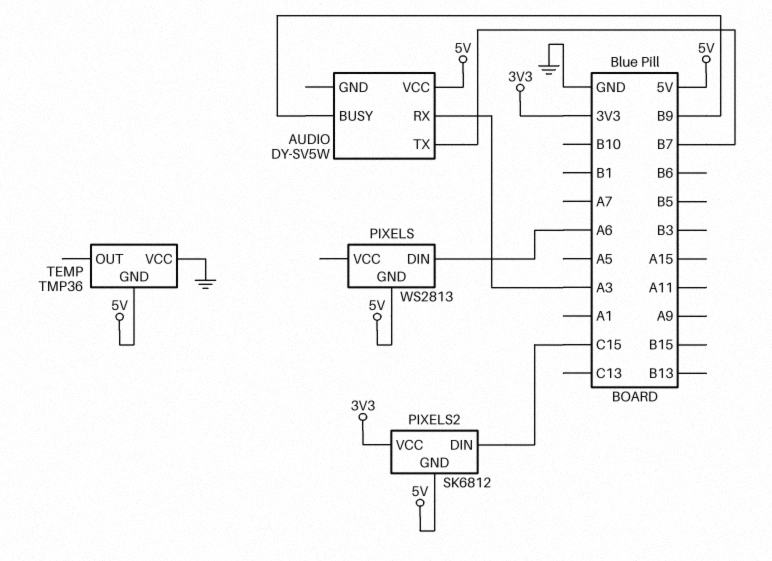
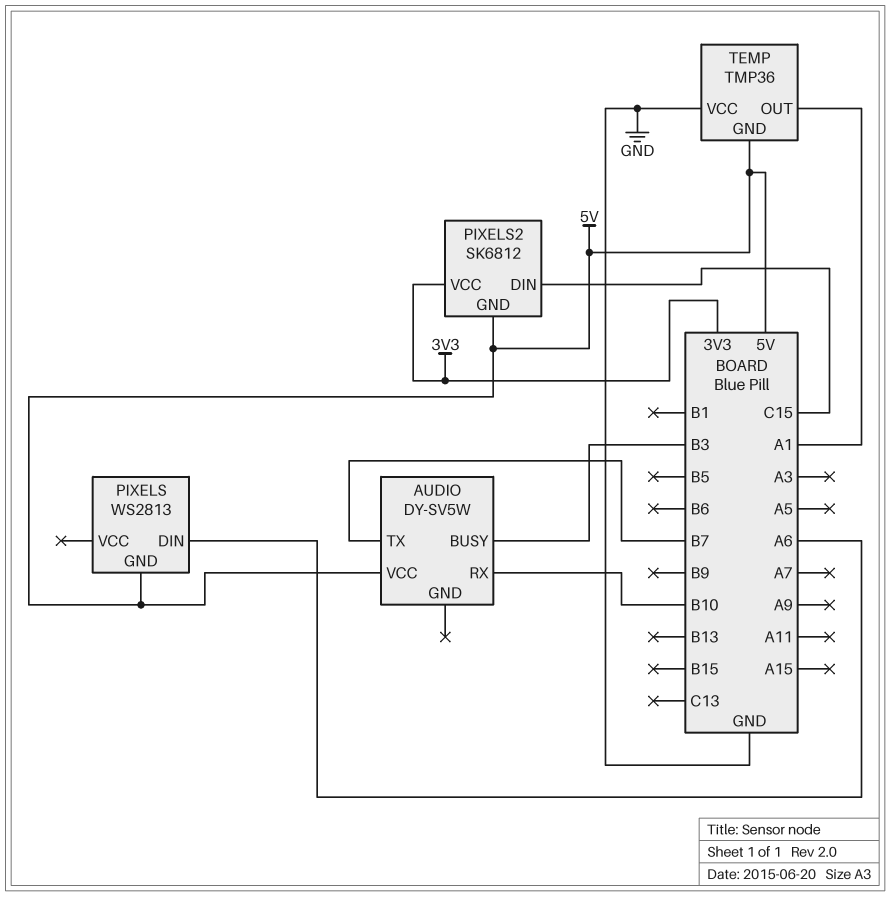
AUDIO pin BUSY: B9 -> B3
AUDIO pin RX: A3 -> B10
TEMP pin OUT: none -> A1

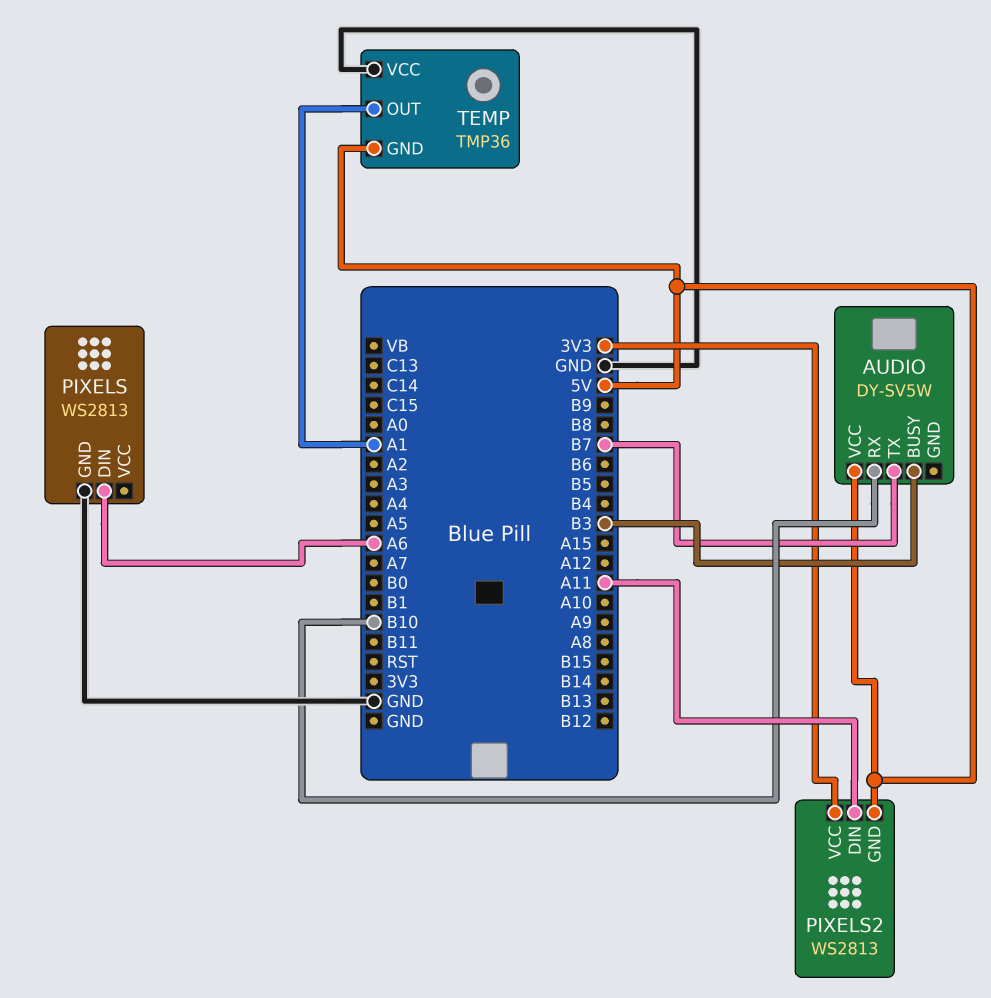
PIXELS pin GND: 5V -> GND
PIXELS2: SK6812 -> WS2813
PIXELS2 pin DIN: C15 -> A11

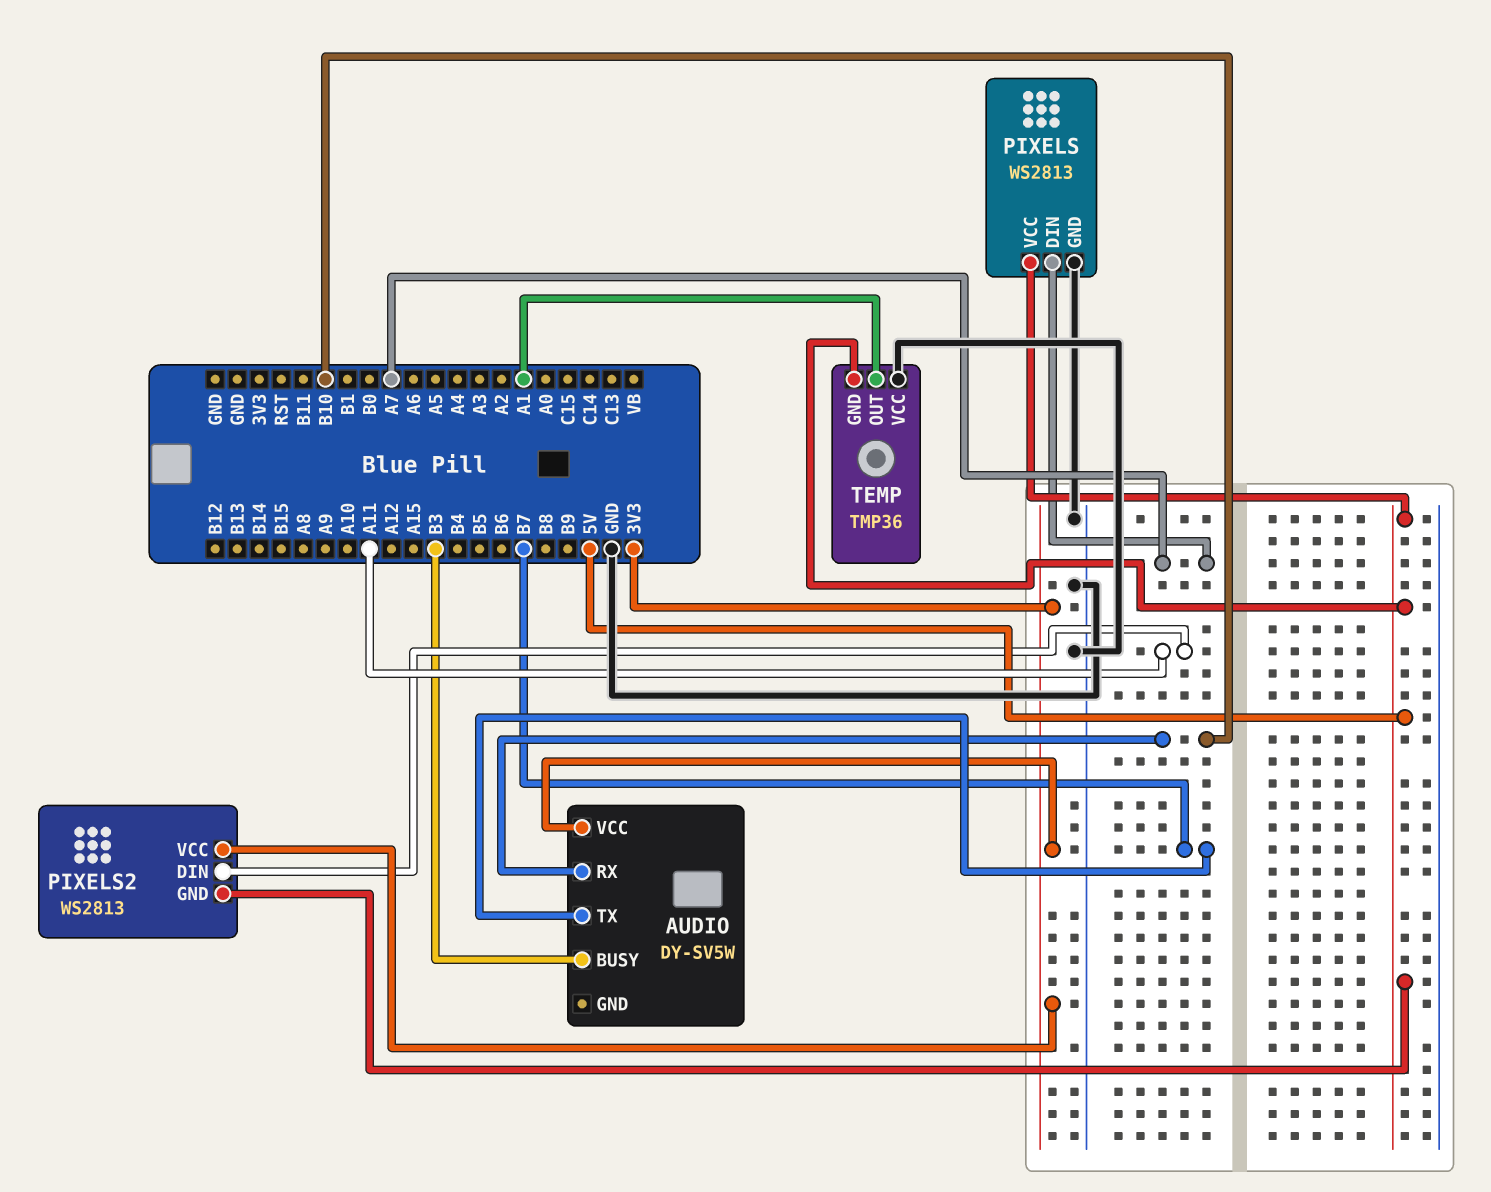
AUDIO pin VCC: 5V -> 3V3
PIXELS pin DIN: A6 -> A7
PIXELS pin VCC: none -> 5V

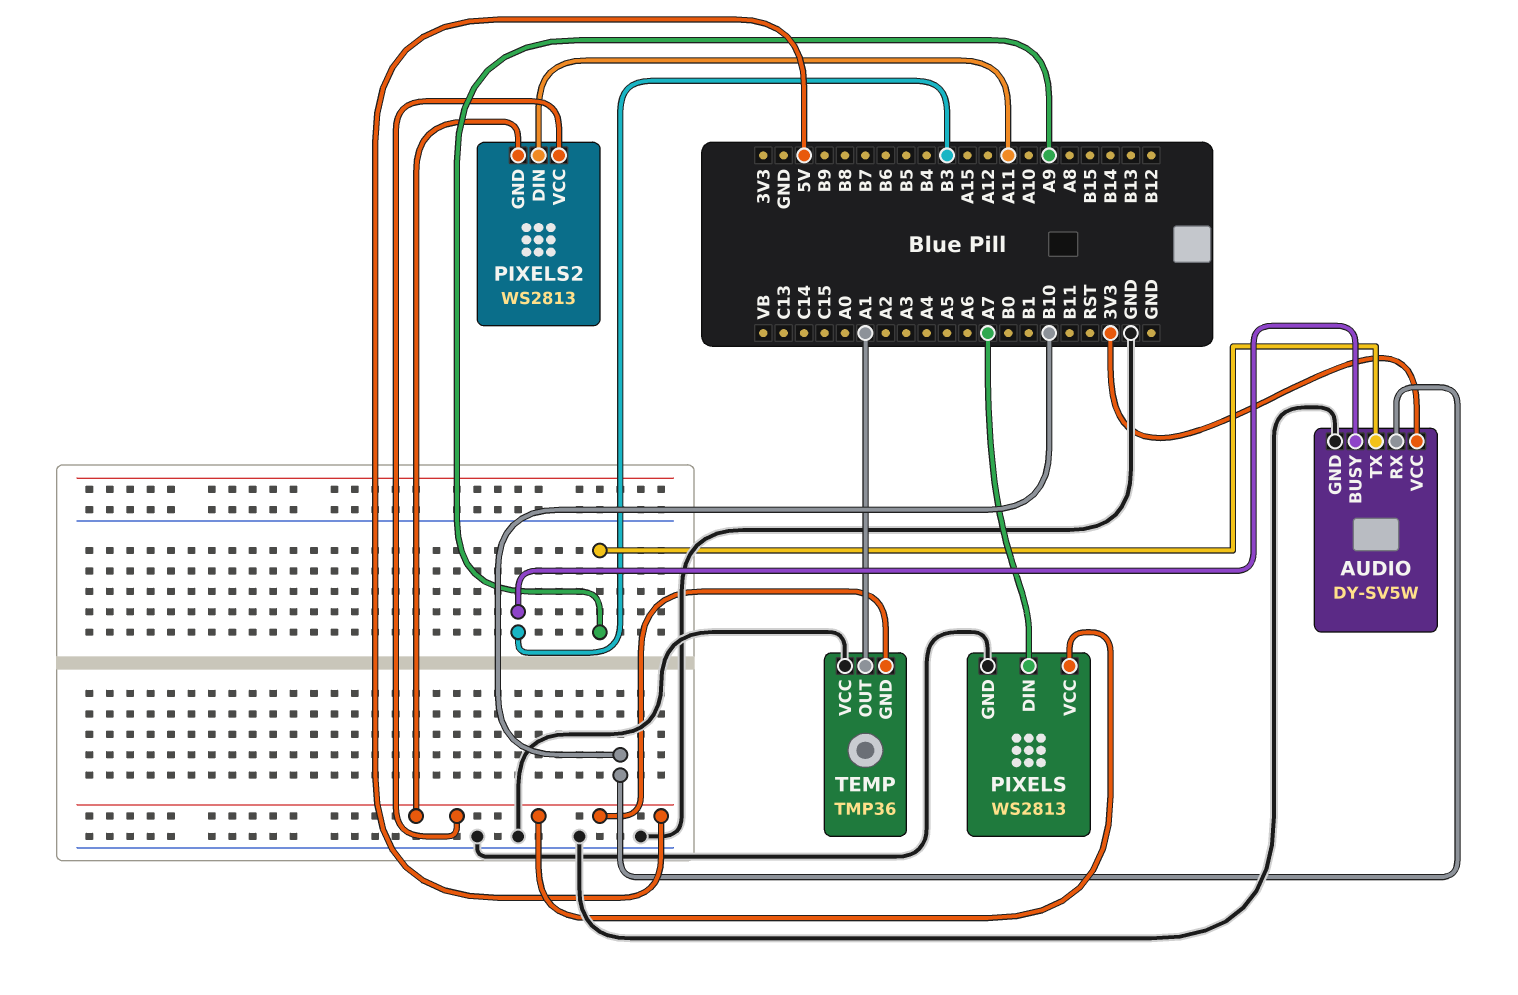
AUDIO pin GND: none -> GND
AUDIO pin TX: B7 -> A9
PIXELS2 pin VCC: 3V3 -> 5V

